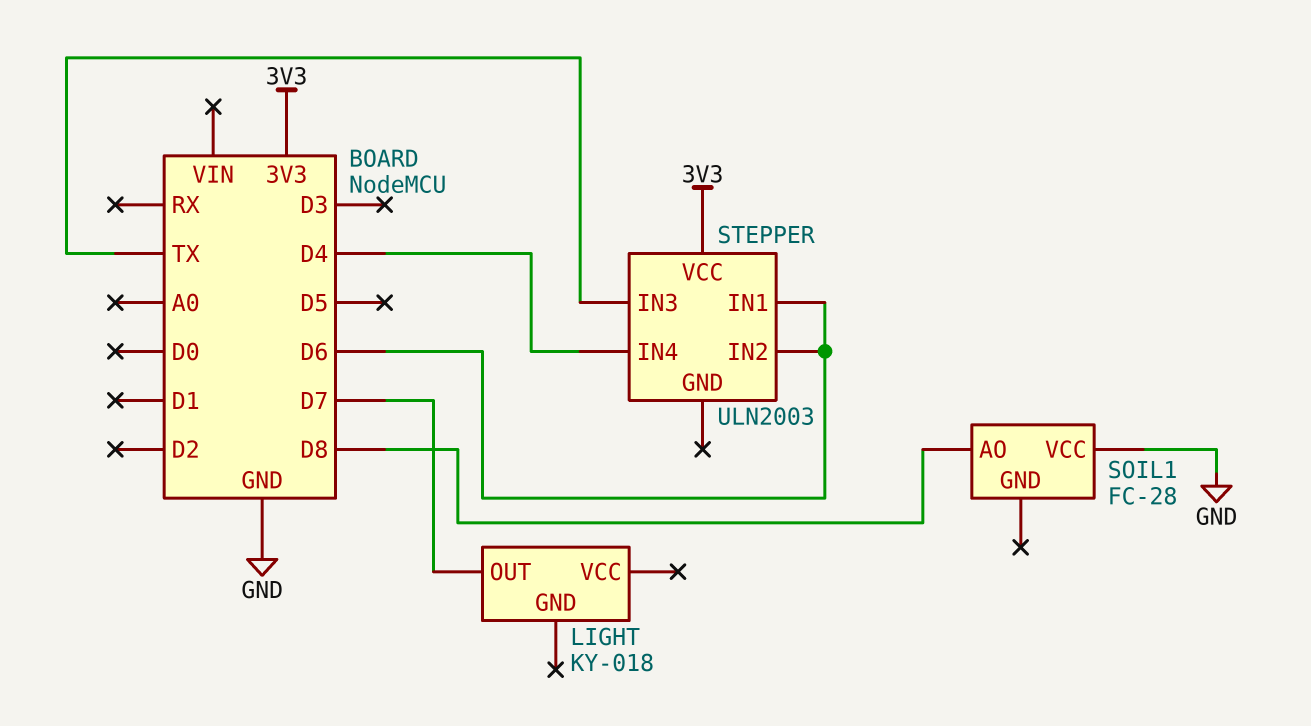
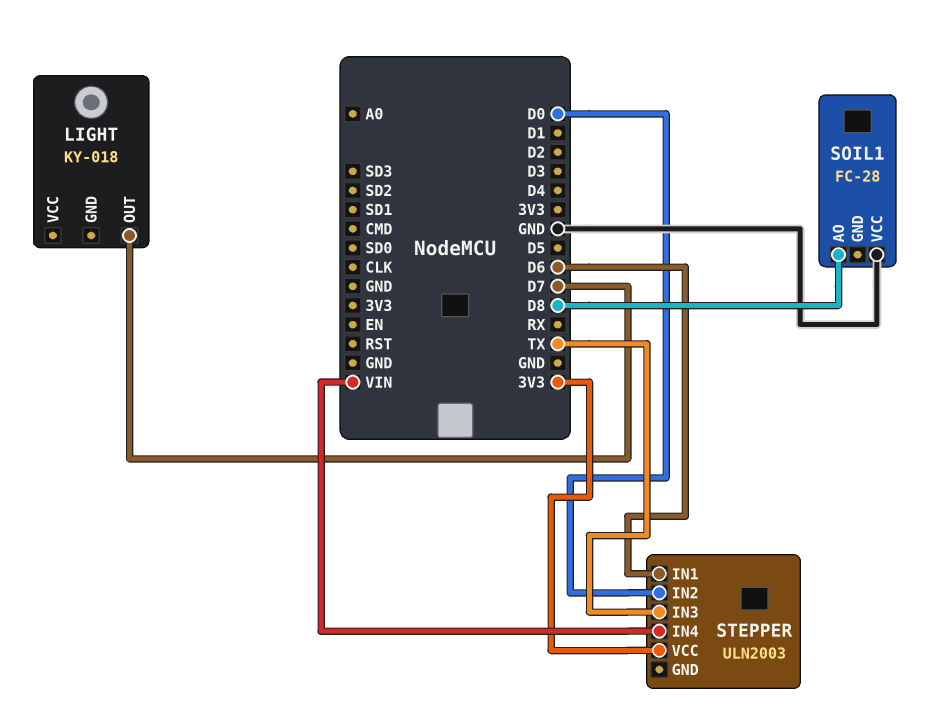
STEPPER pin IN2: D6 -> D0
STEPPER pin IN4: D4 -> VIN

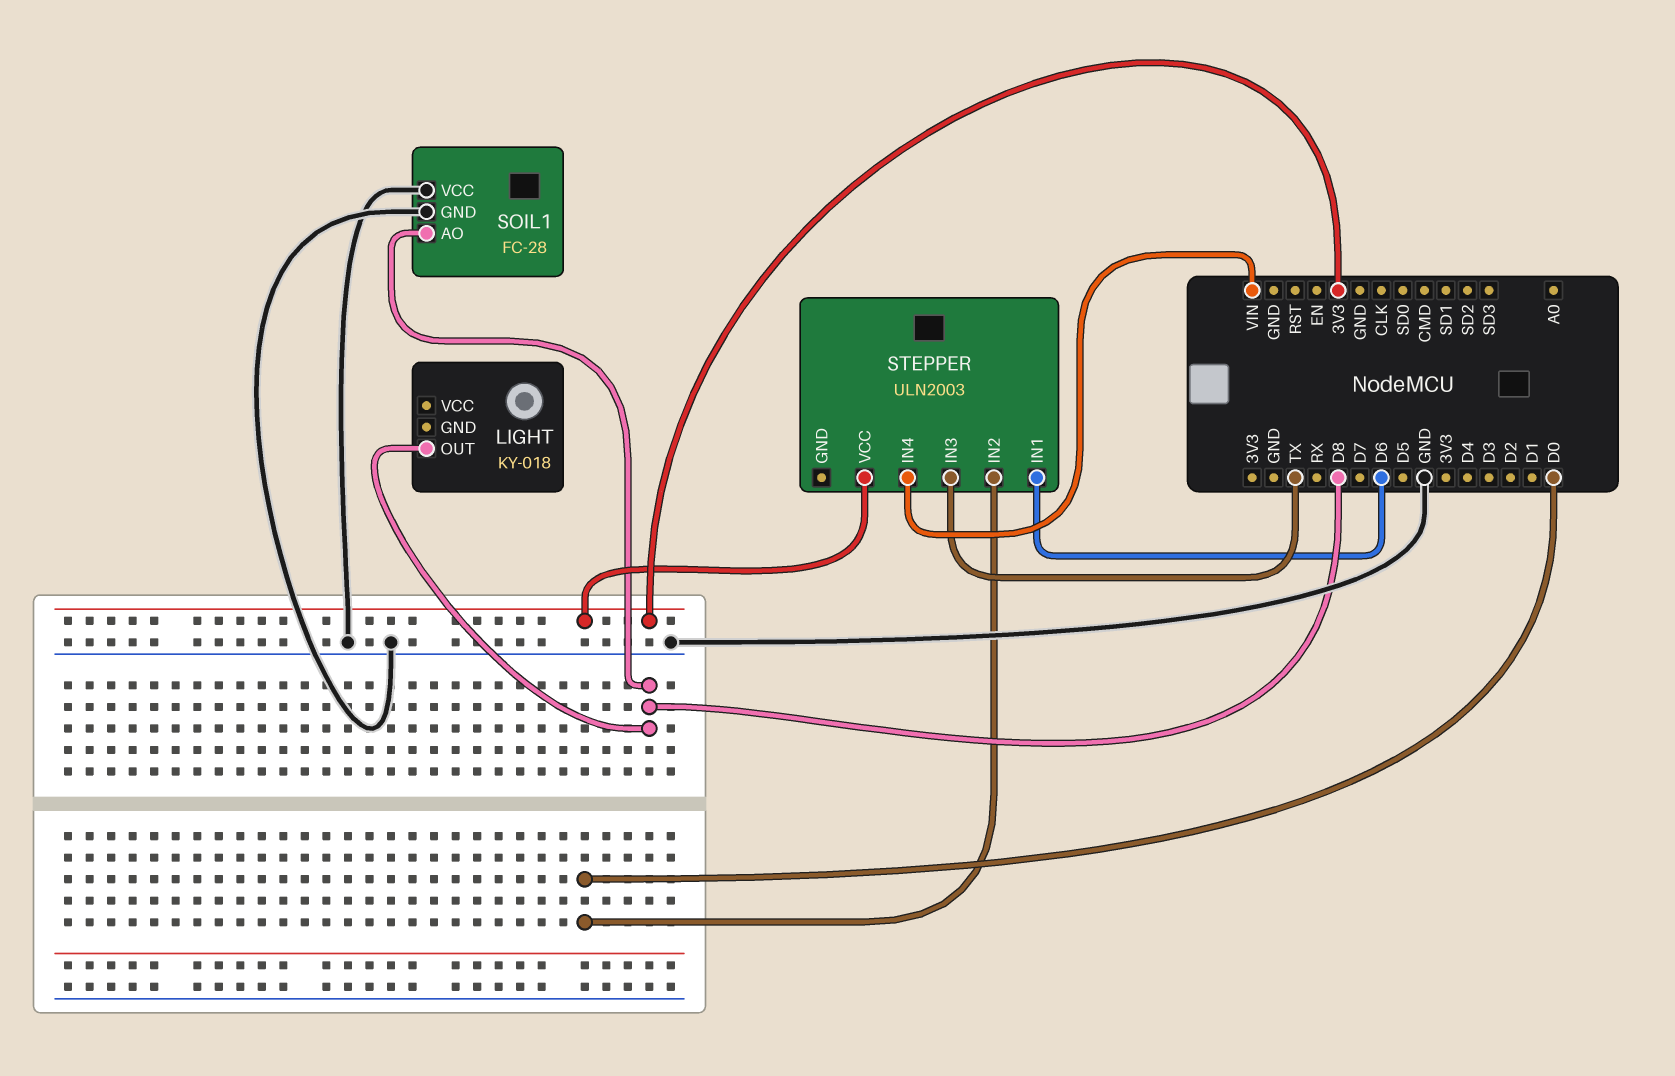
LIGHT pin OUT: D7 -> D8
SOIL1 pin GND: none -> GND

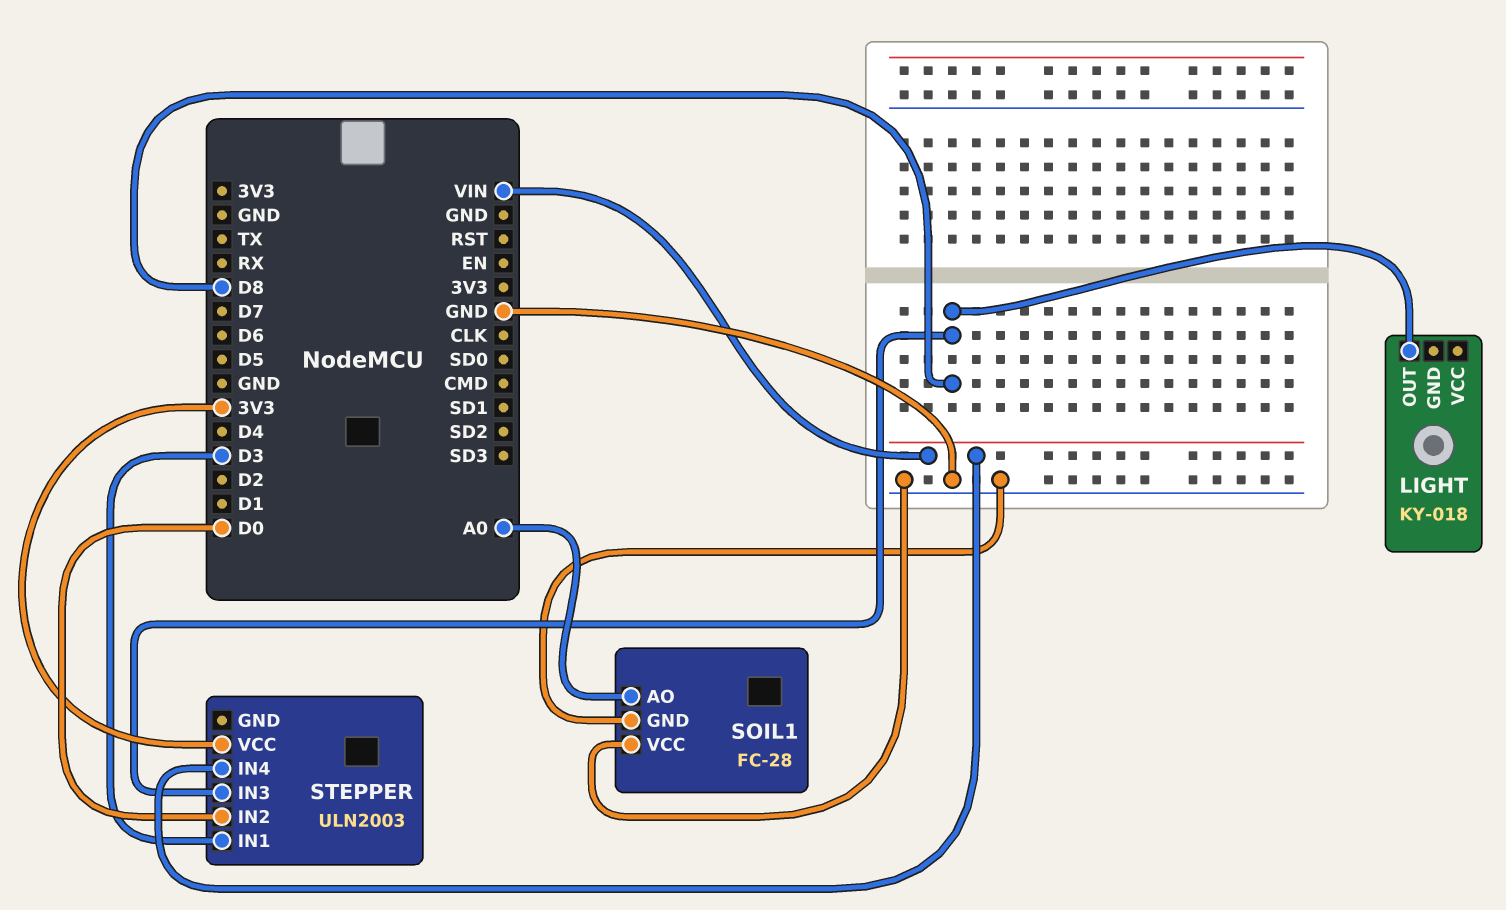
SOIL1 pin AO: D8 -> A0
STEPPER pin IN1: D6 -> D3
STEPPER pin IN3: TX -> D8

